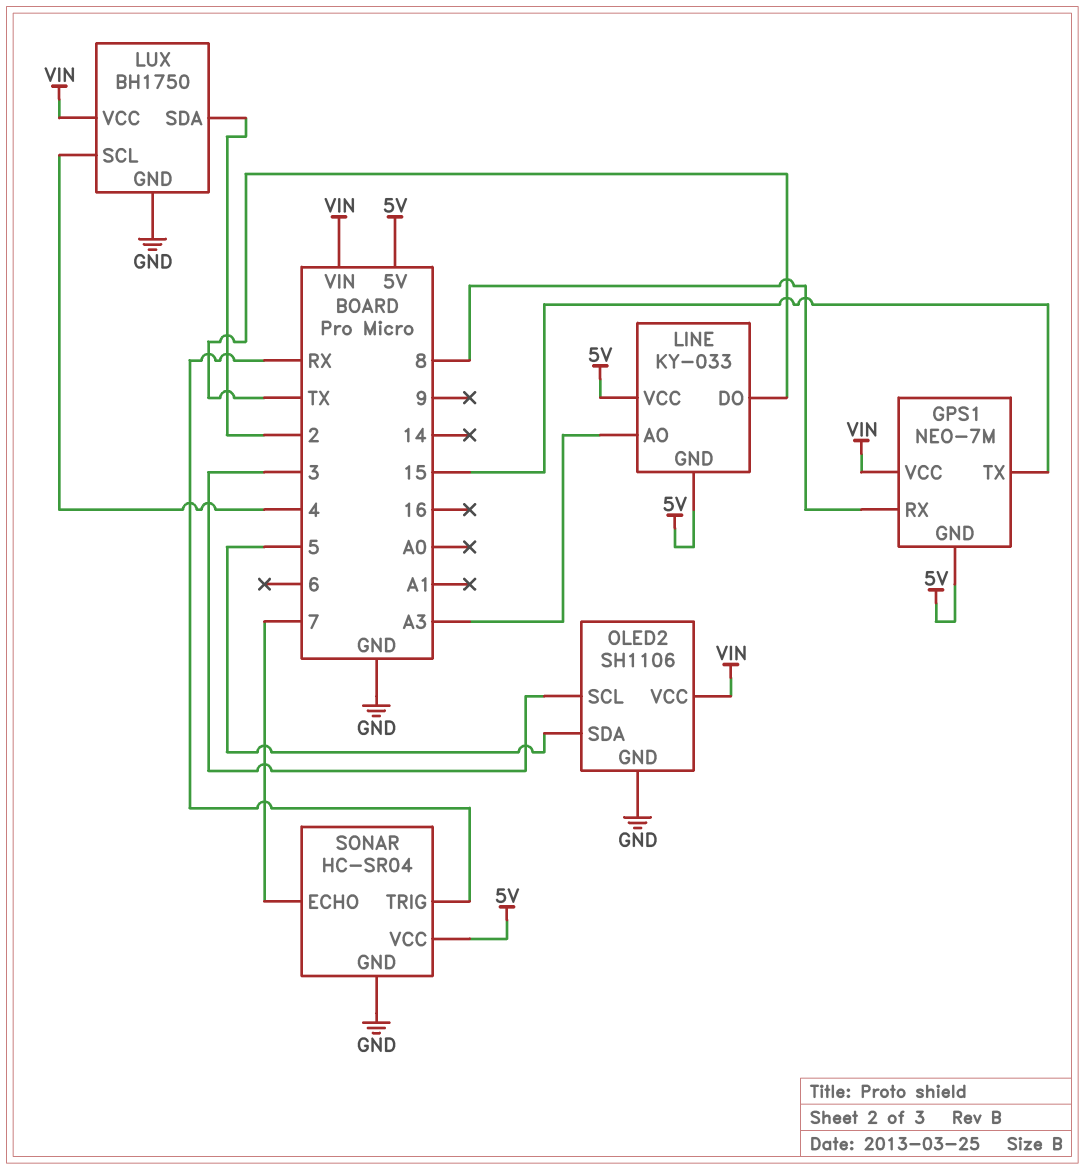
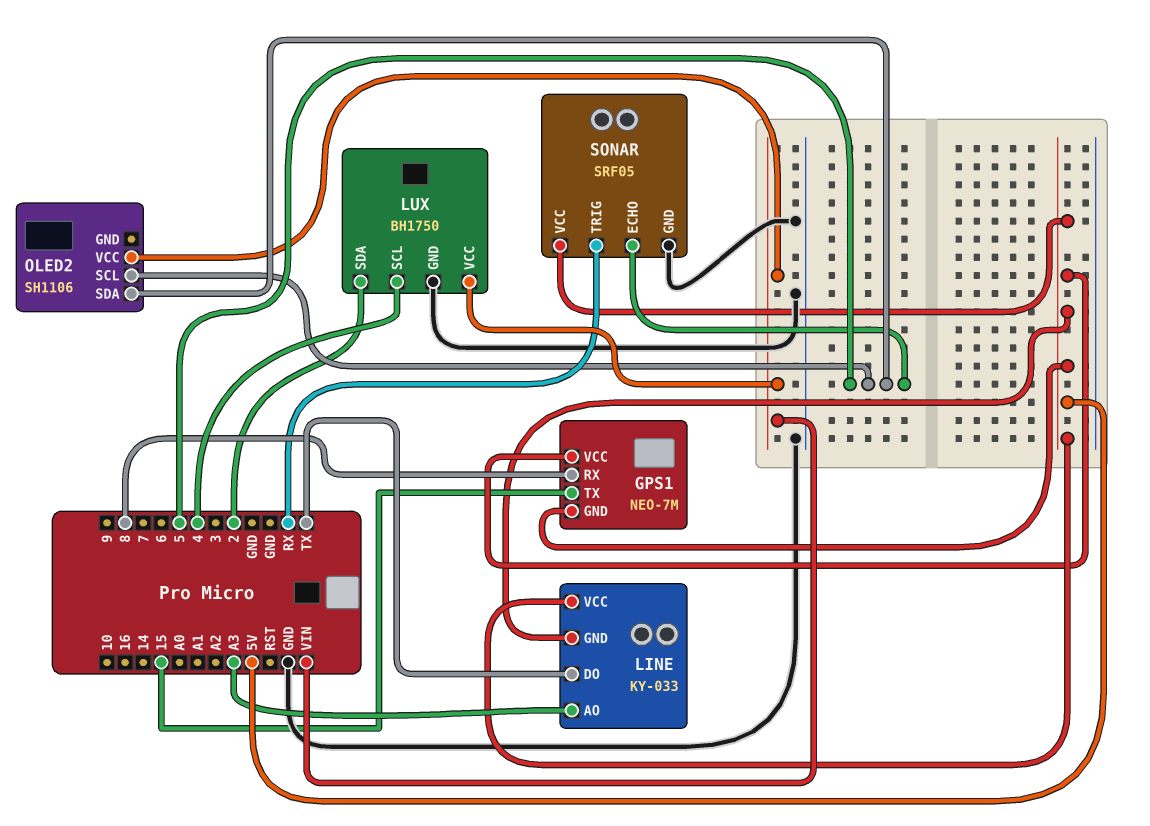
GPS1 pin VCC: VIN -> 5V
OLED2 pin GND: GND -> none
OLED2 pin SCL: 3 -> 5
SONAR: HC-SR04 -> SRF05
SONAR pin ECHO: 7 -> 5

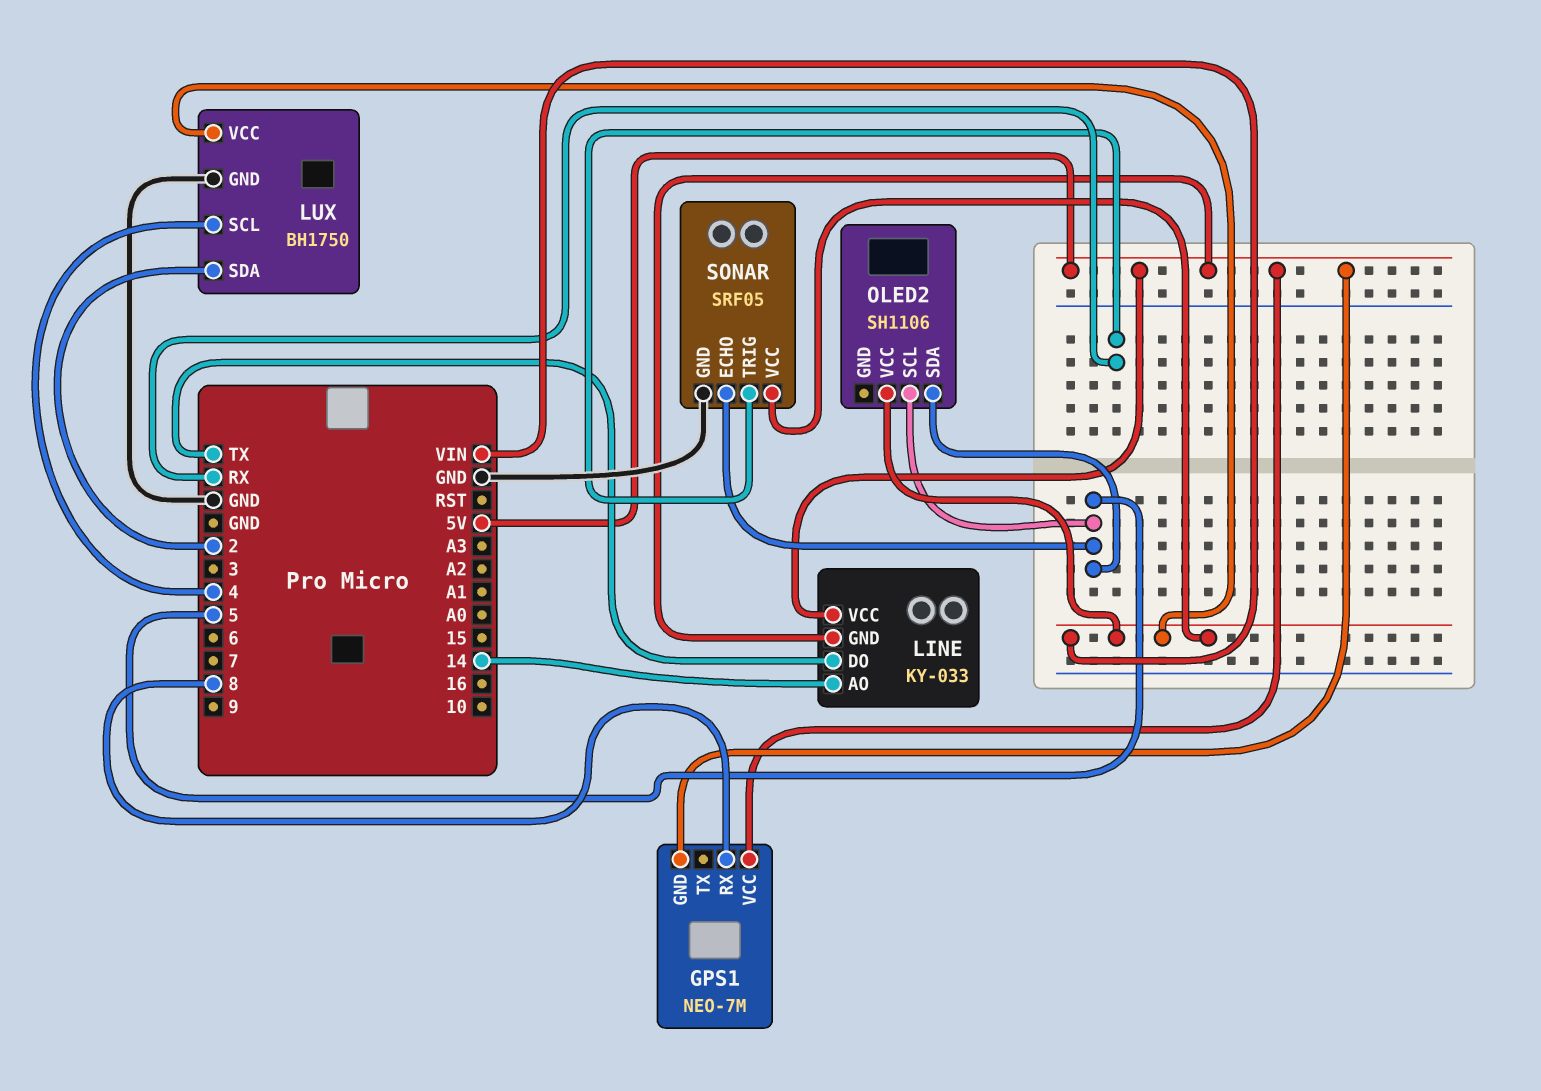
GPS1 pin TX: 15 -> none
LINE pin AO: A3 -> 14
SONAR pin VCC: 5V -> VIN

